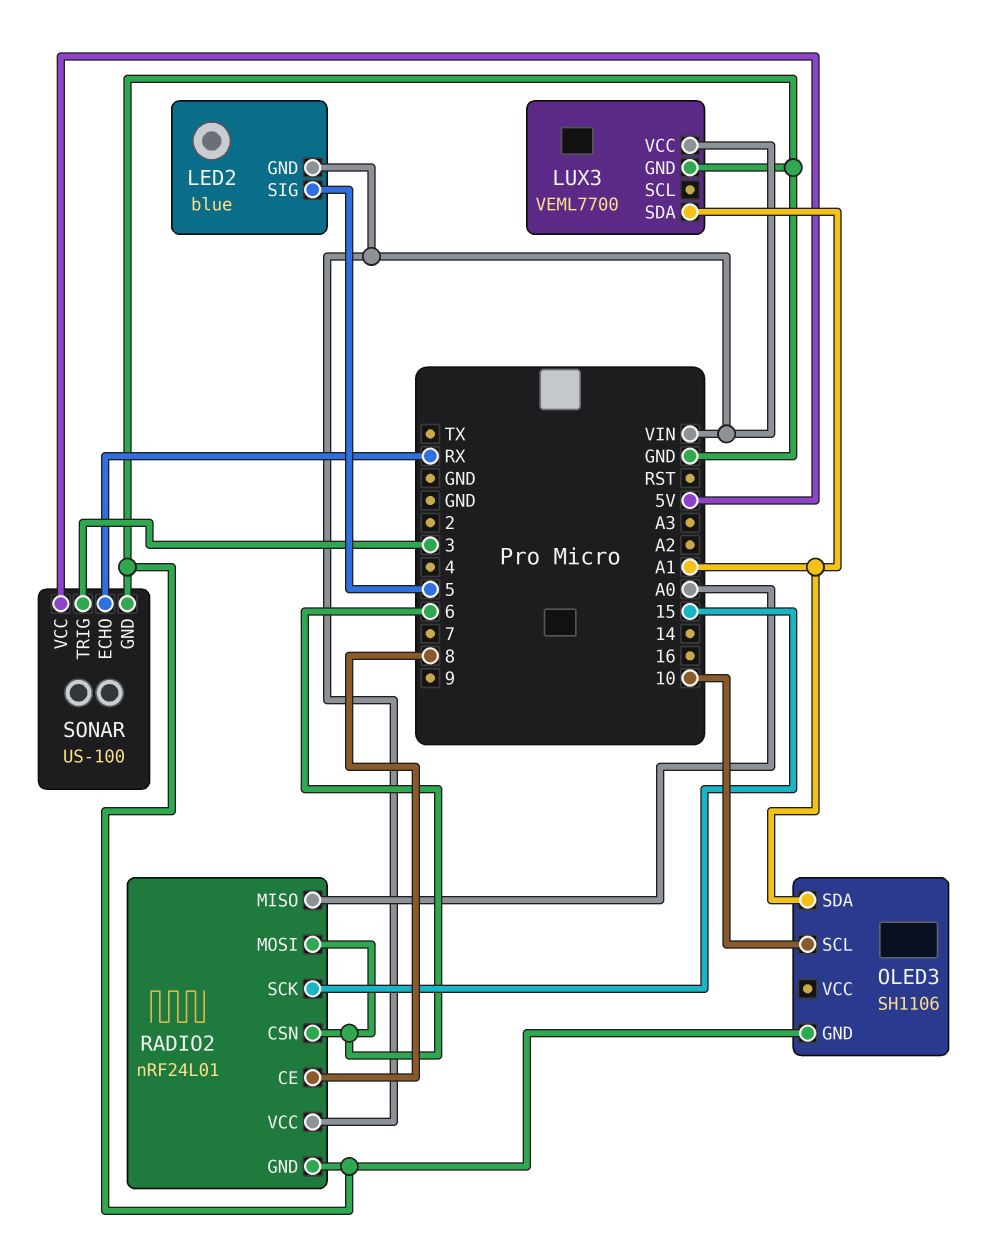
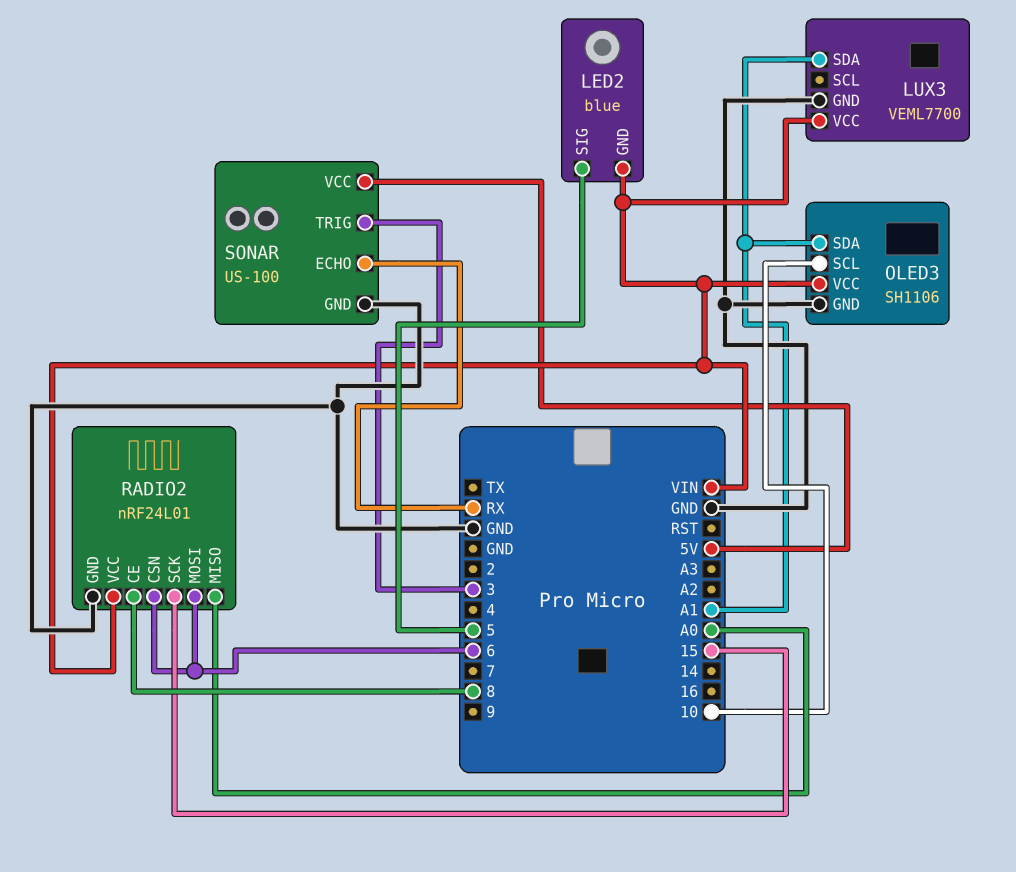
OLED3 pin VCC: none -> VIN

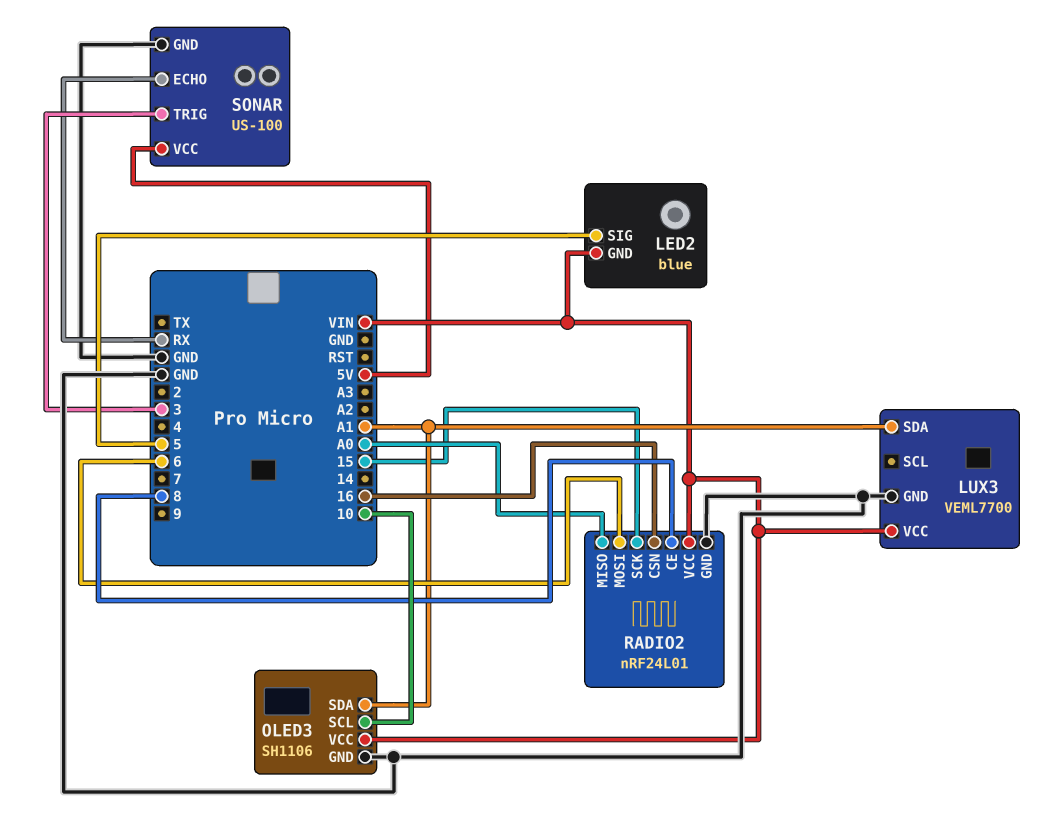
RADIO2 pin CSN: 6 -> 16

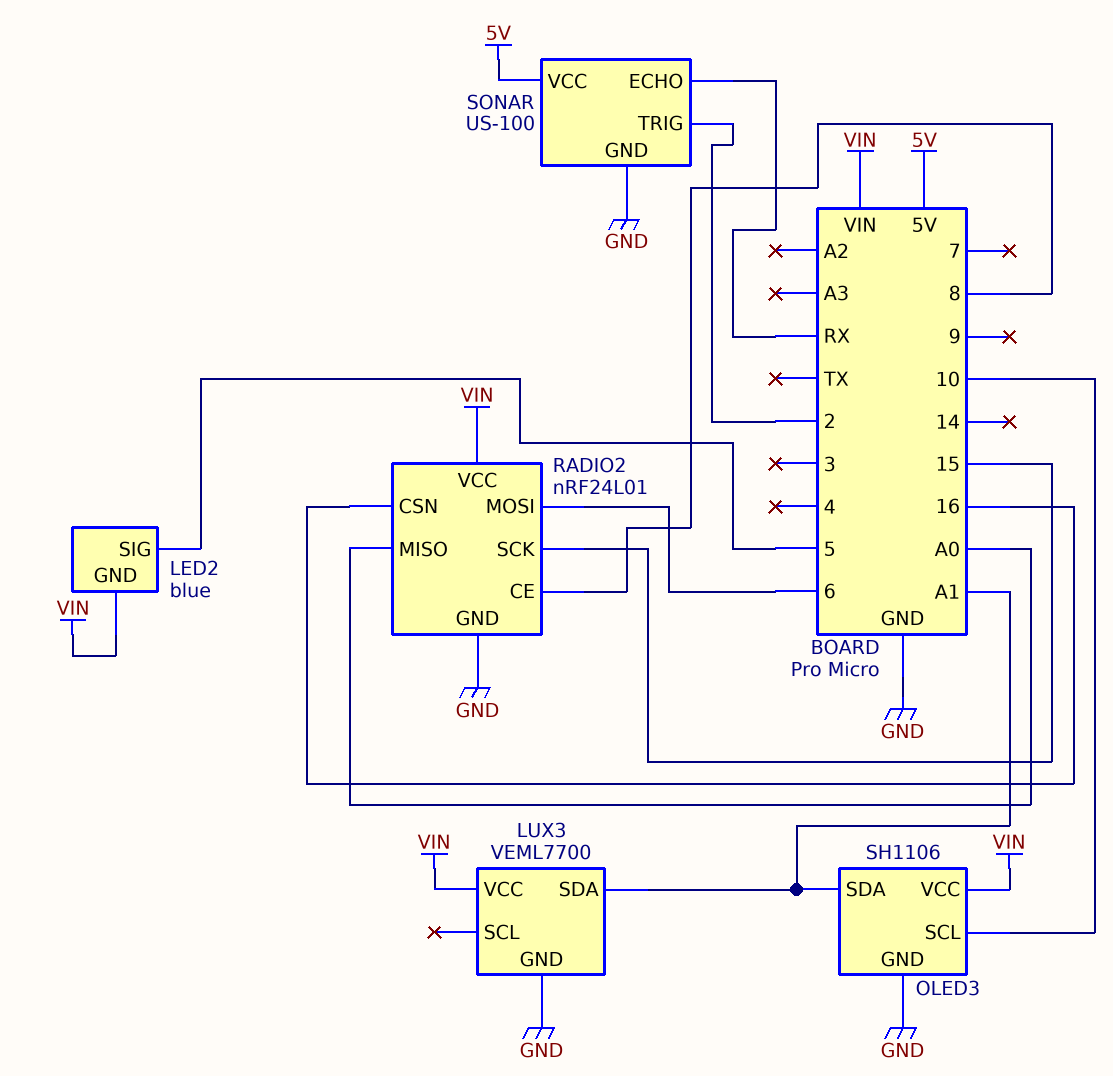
SONAR pin TRIG: 3 -> 2

